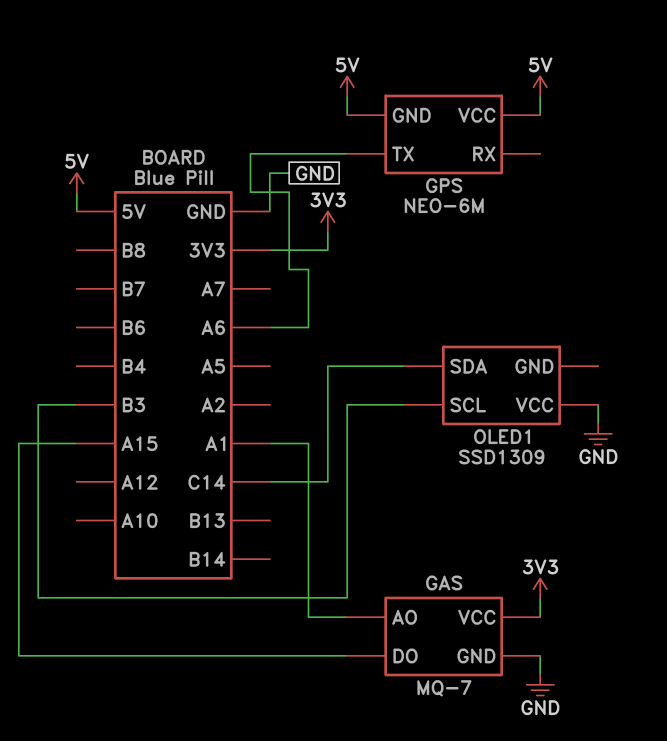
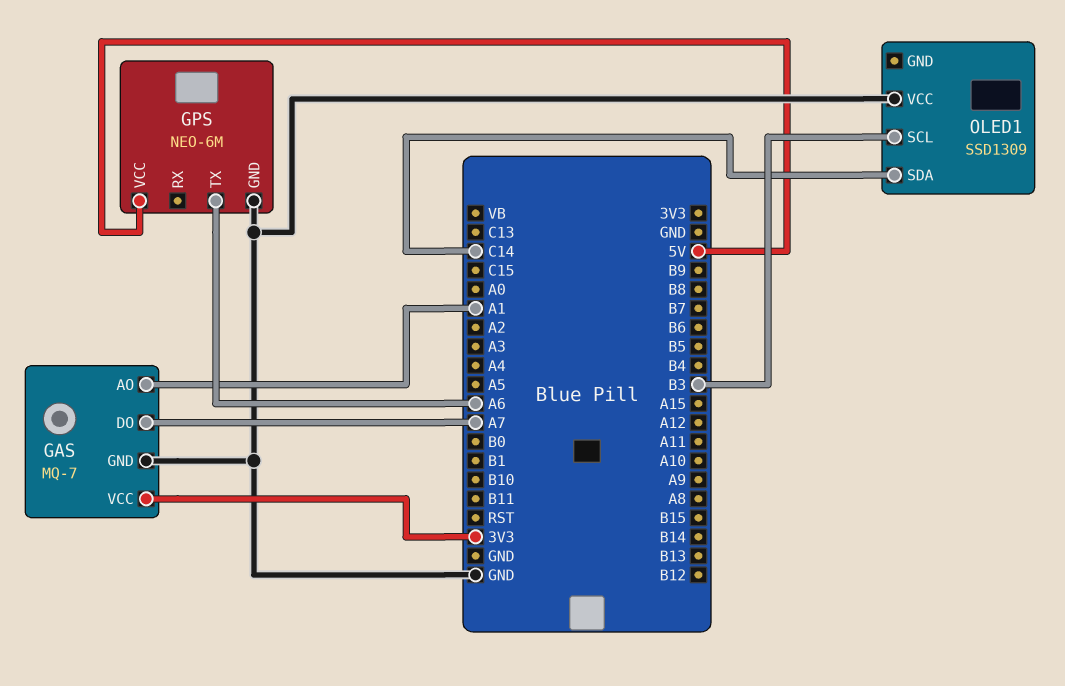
GAS pin DO: A15 -> A7
GPS pin GND: 5V -> GND

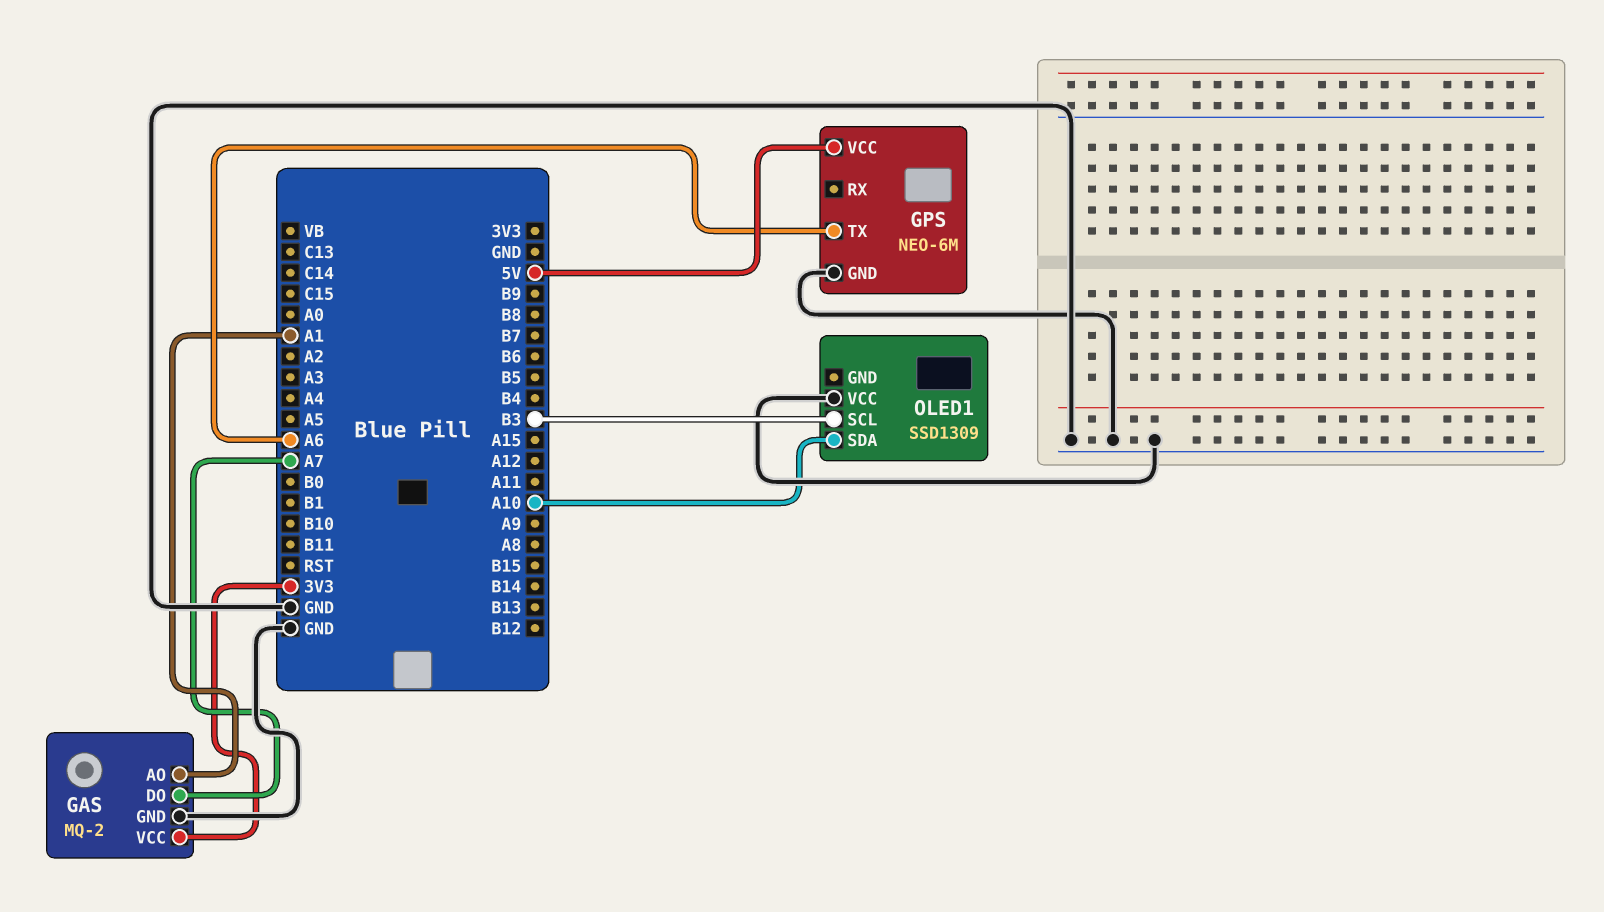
GAS: MQ-7 -> MQ-2
OLED1 pin SDA: C14 -> A10

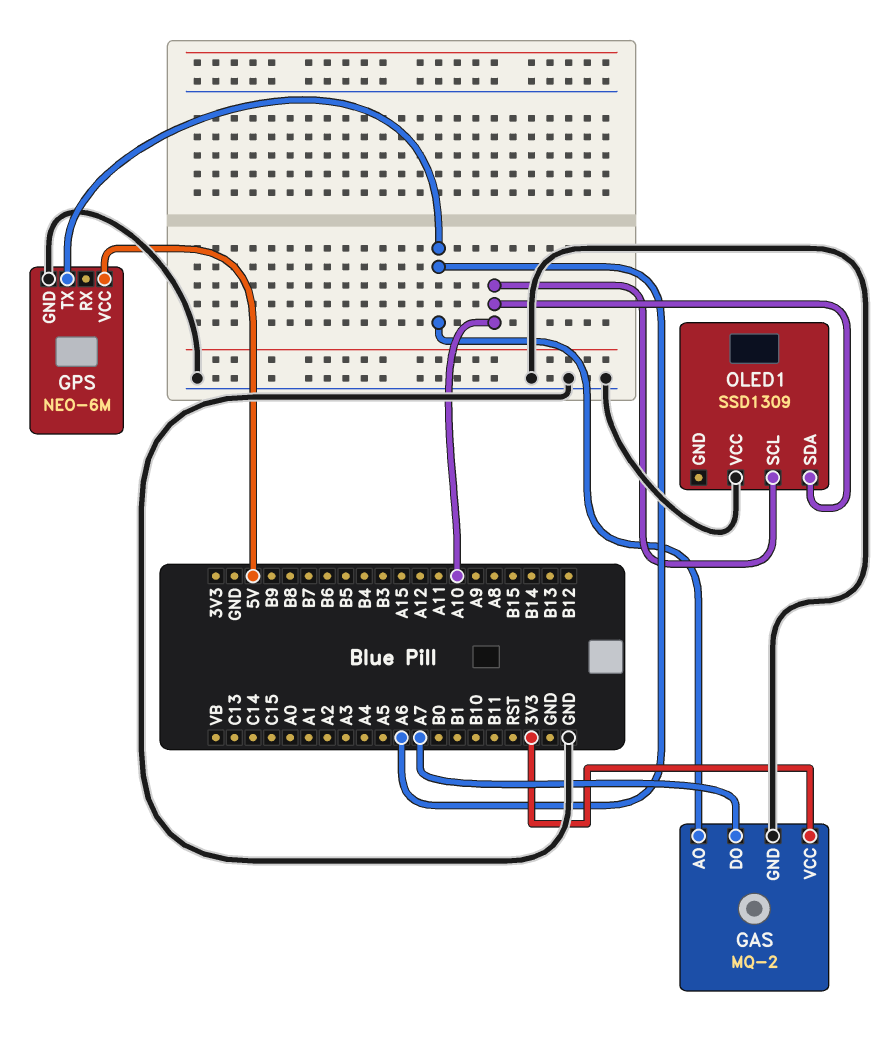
GAS pin AO: A1 -> A6
OLED1 pin SCL: B3 -> A10

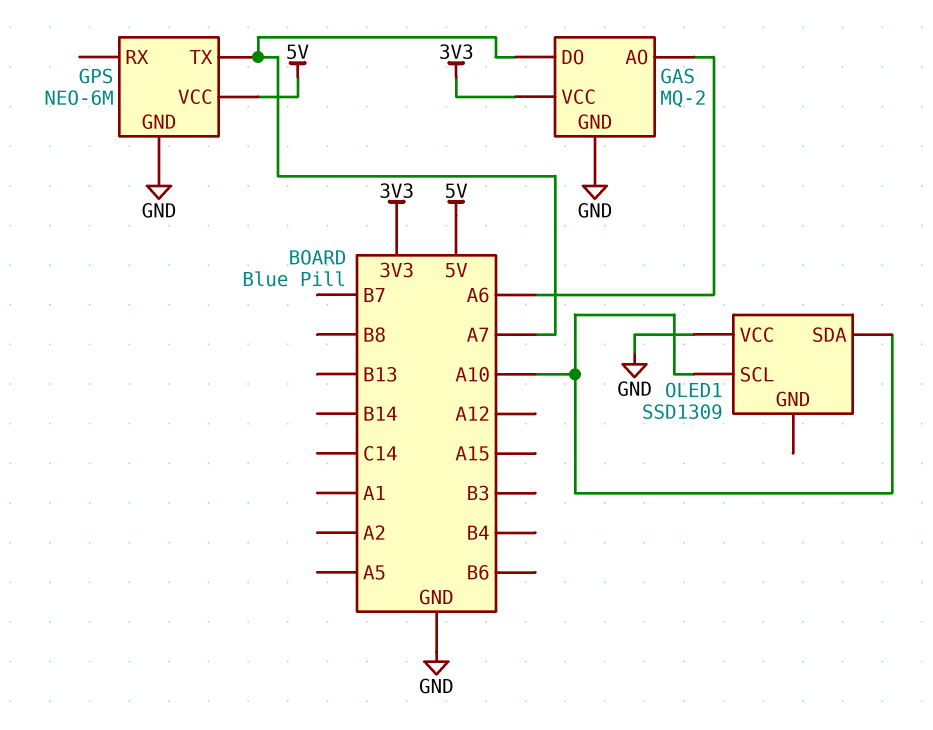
GPS pin TX: A6 -> A7

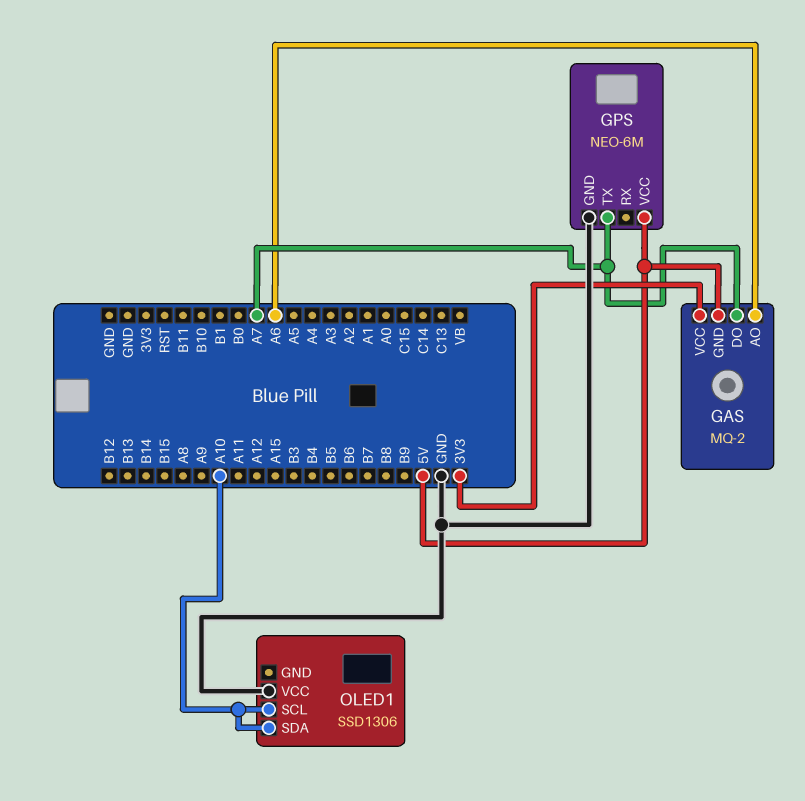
GAS pin GND: GND -> 5V
OLED1: SSD1309 -> SSD1306

